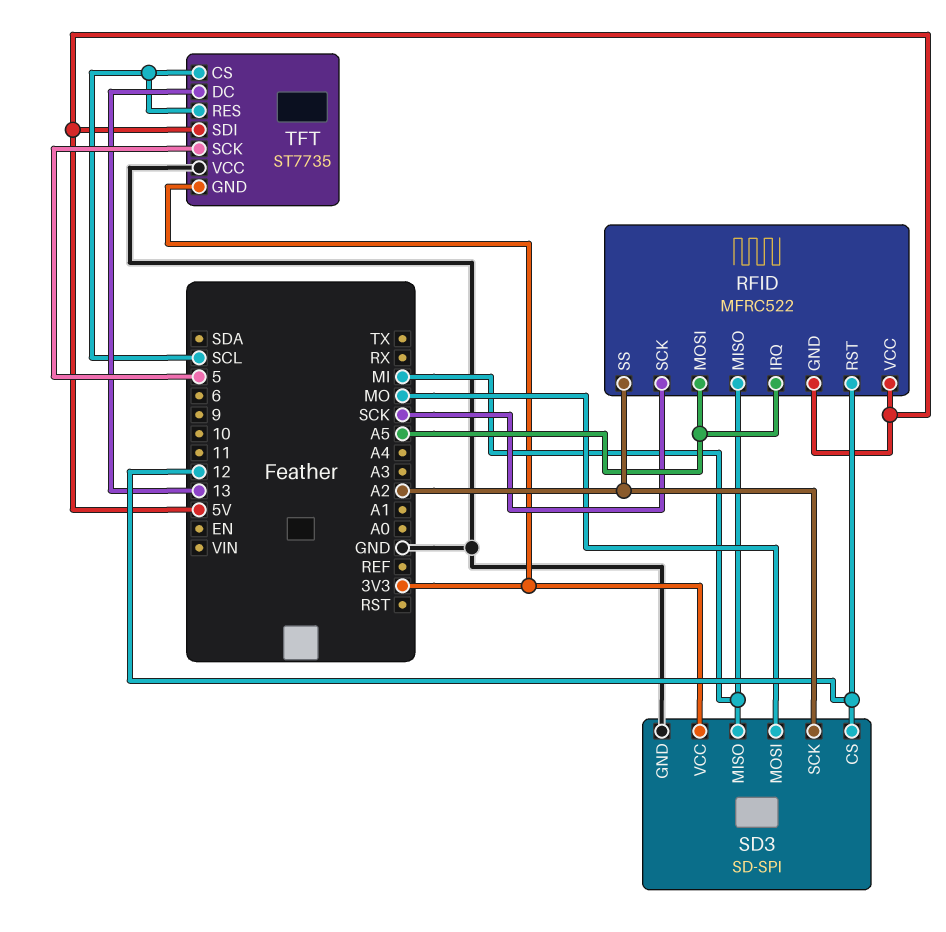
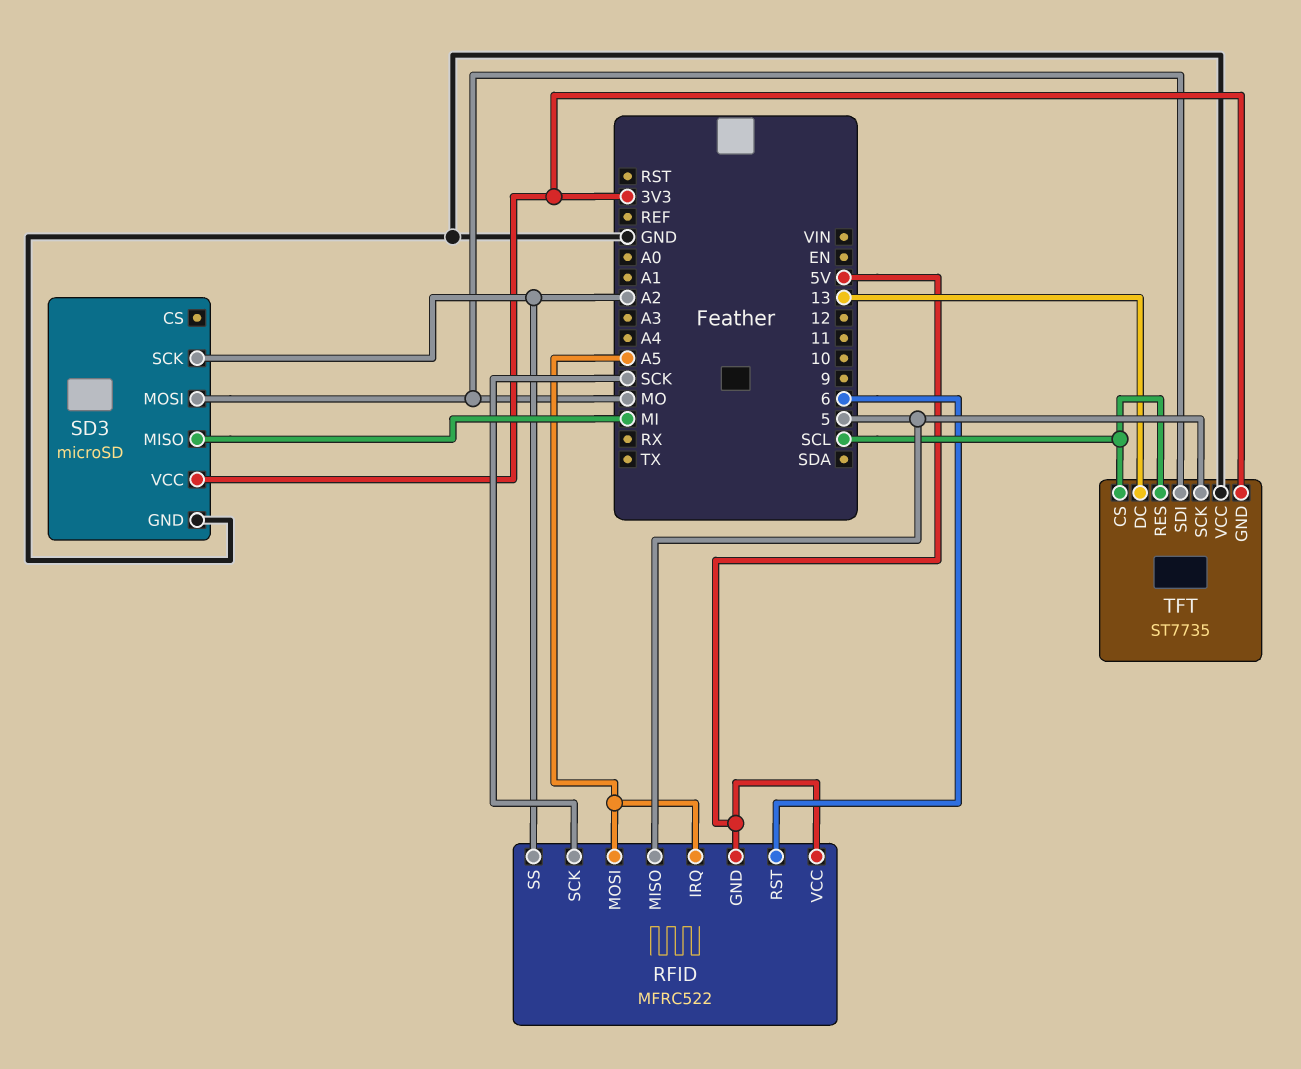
RFID pin MISO: MI -> 5
RFID pin RST: 12 -> 6
SD3: SD-SPI -> microSD
SD3 pin CS: 12 -> none
TFT pin SDI: 5V -> MO

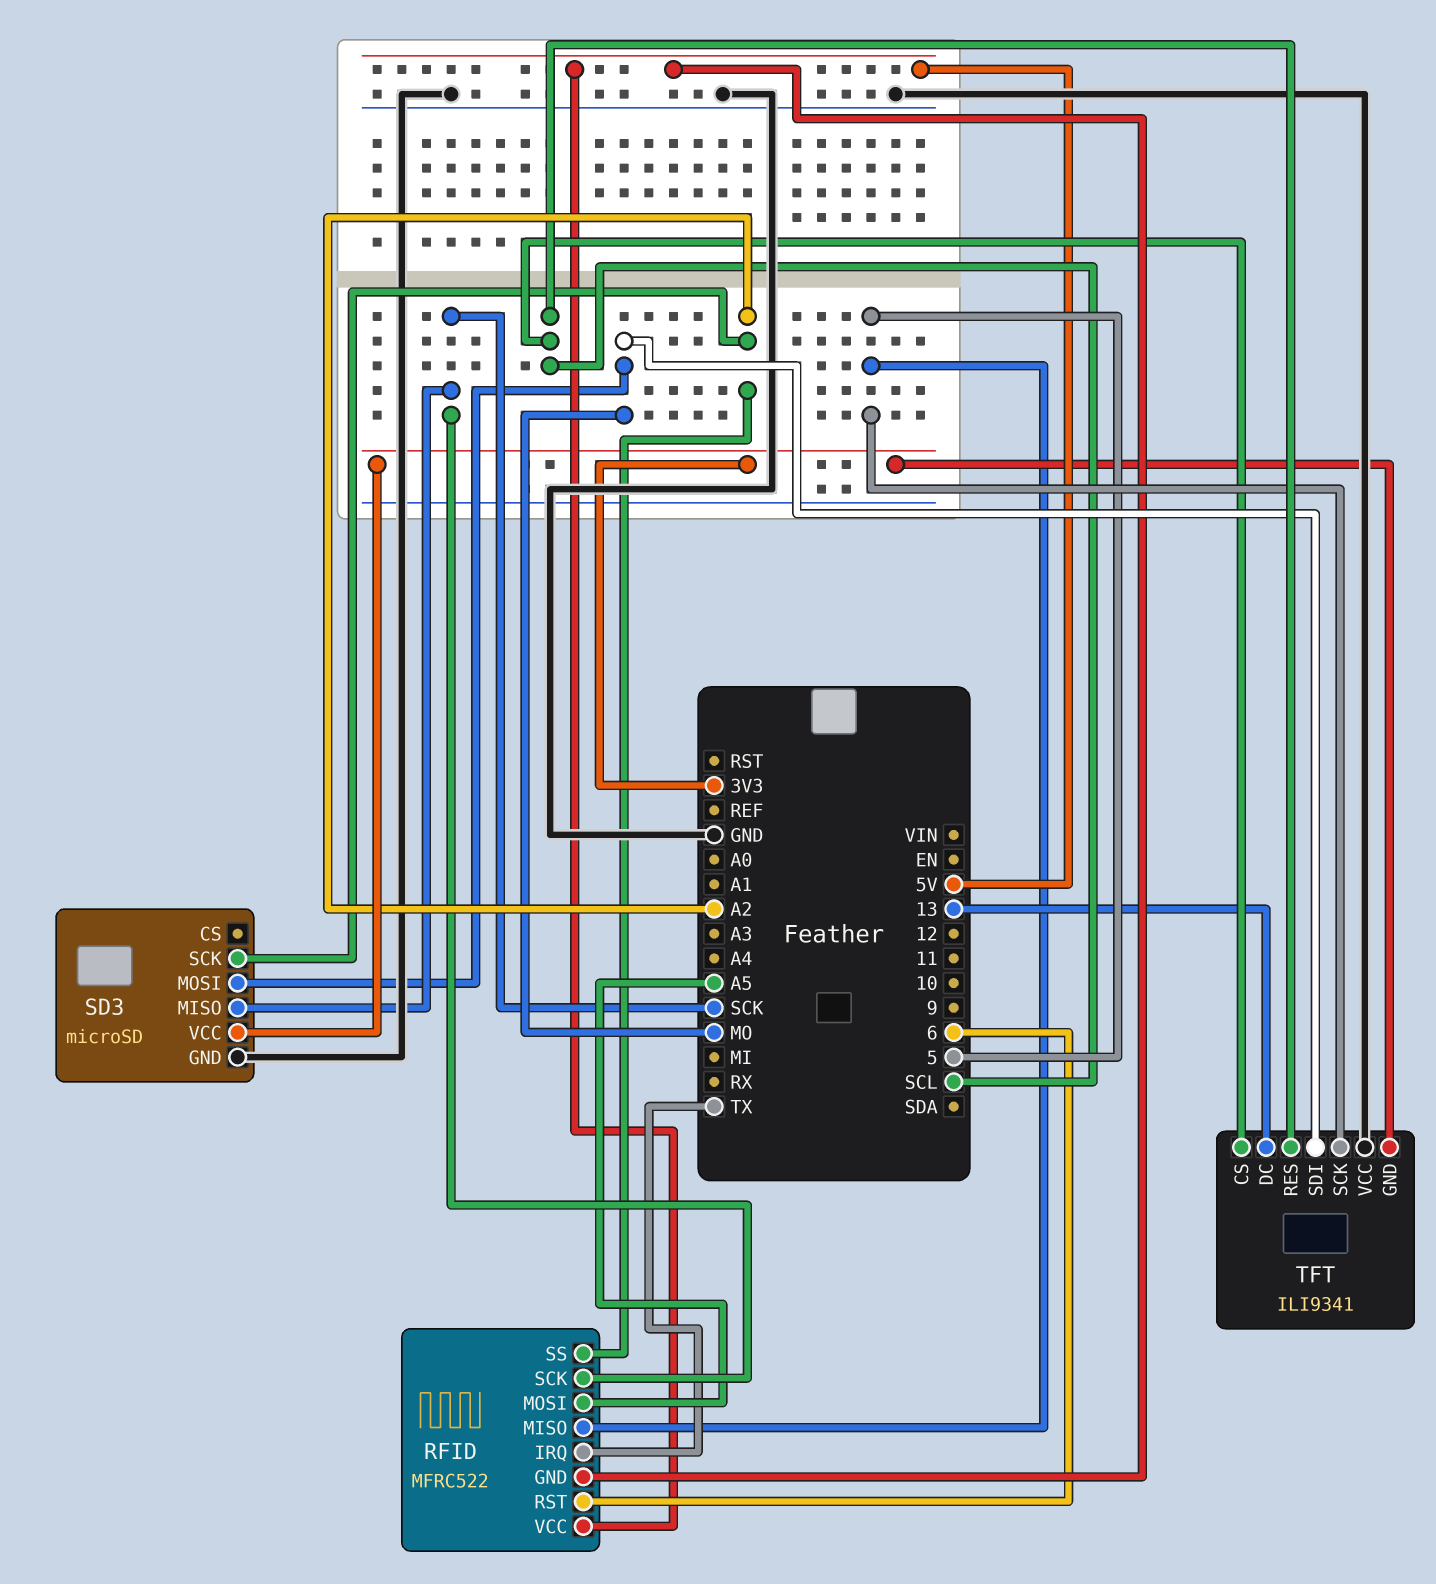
RFID pin IRQ: A5 -> TX
SD3 pin MISO: MI -> SCK
TFT: ST7735 -> ILI9341

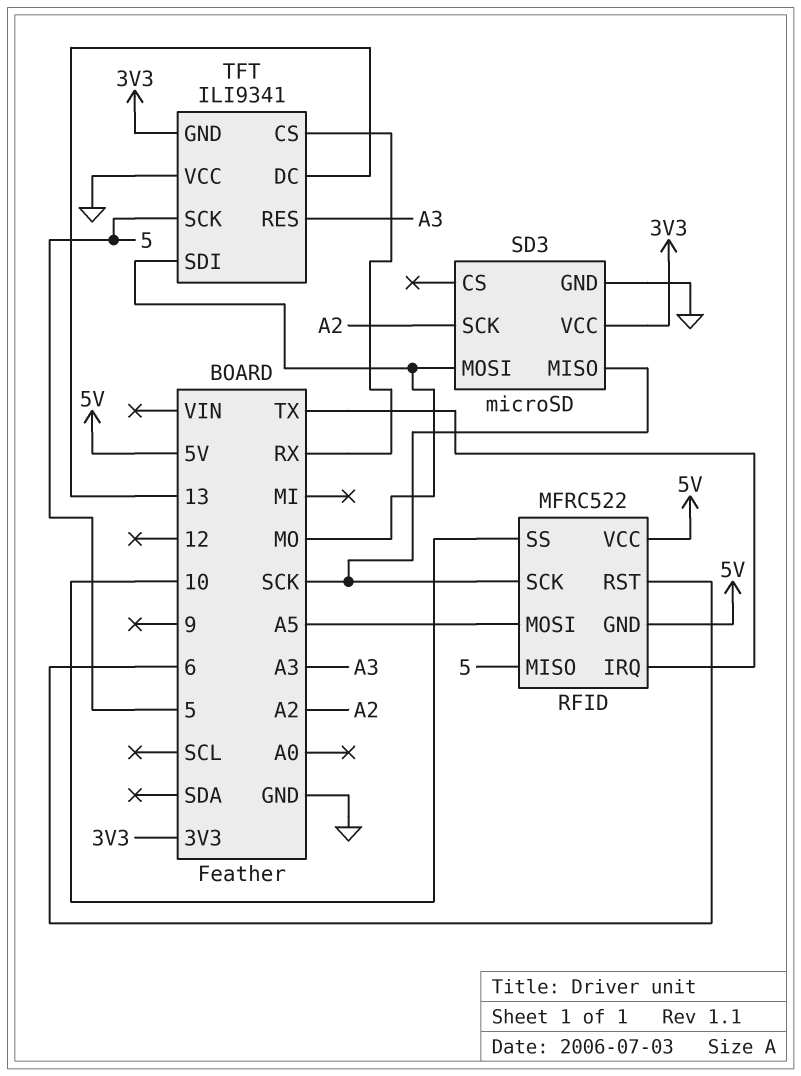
RFID pin SS: A2 -> 10
TFT pin CS: SCL -> RX
TFT pin RES: SCL -> A3

